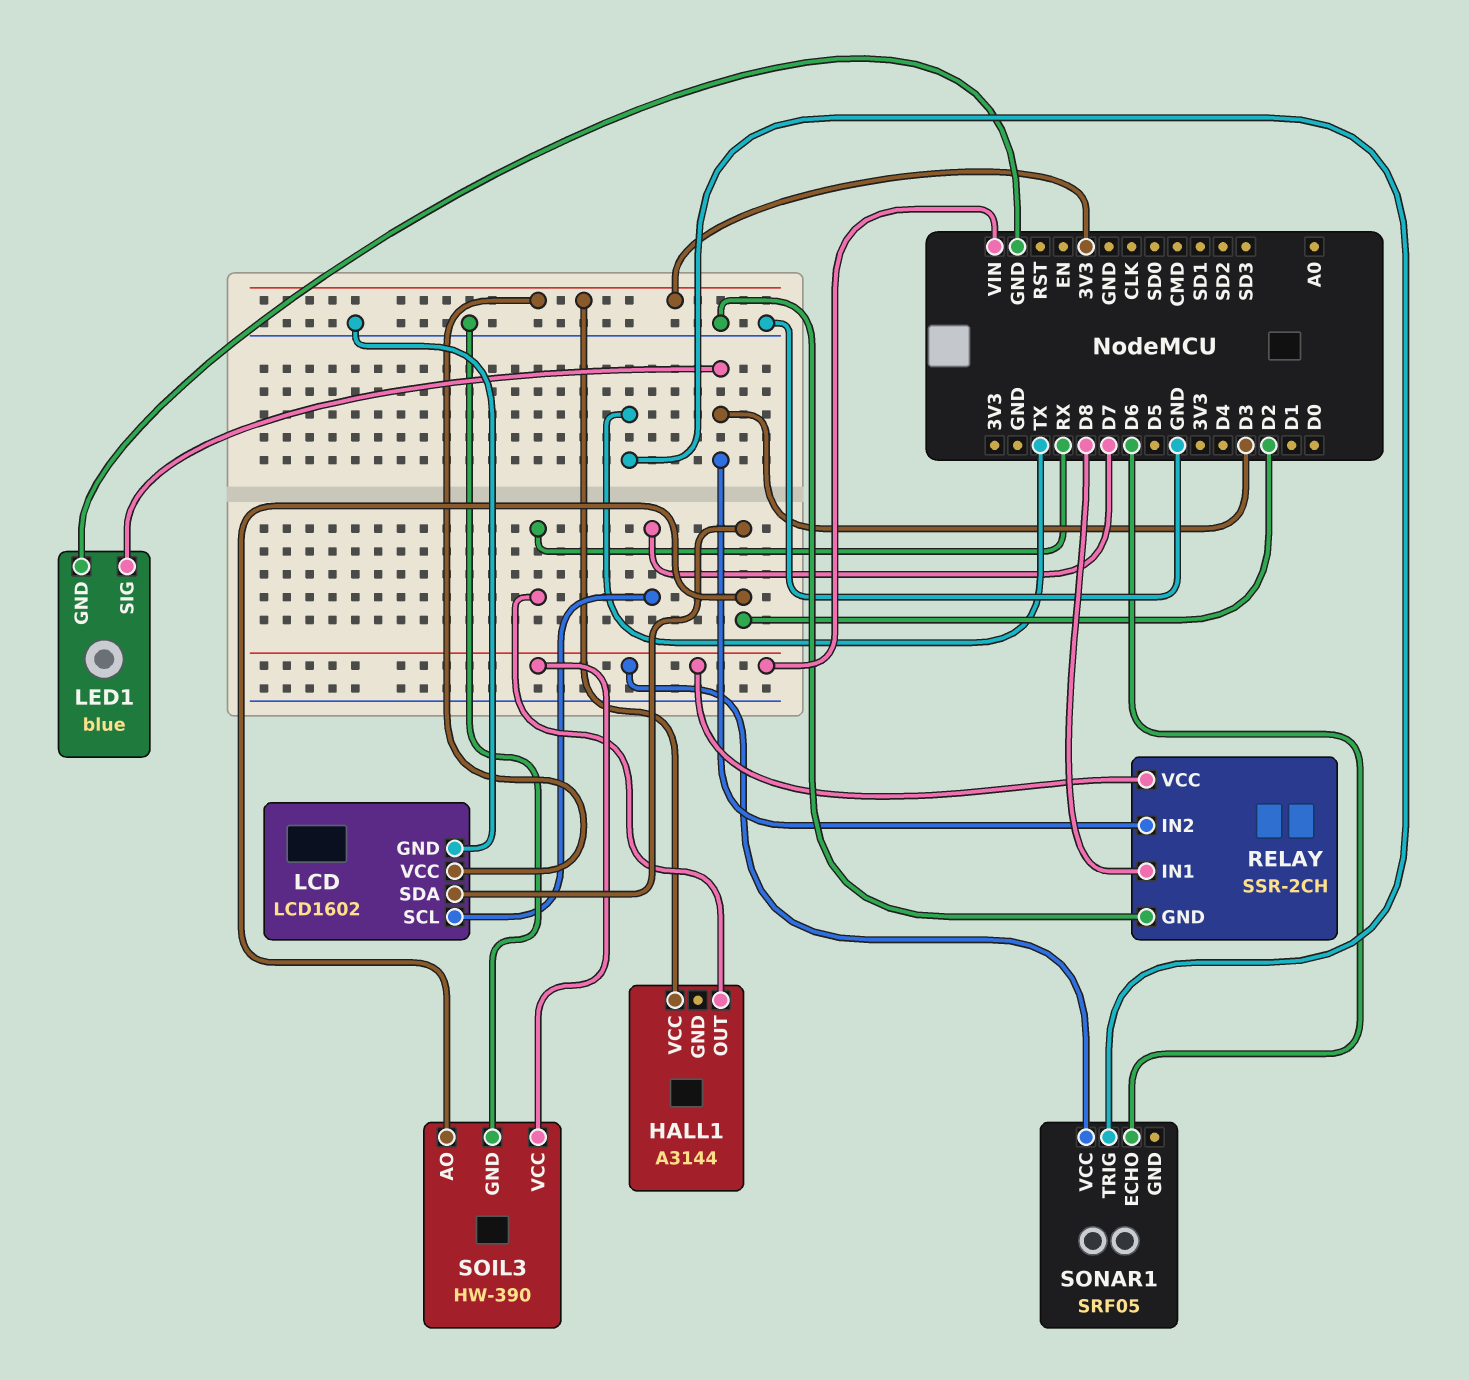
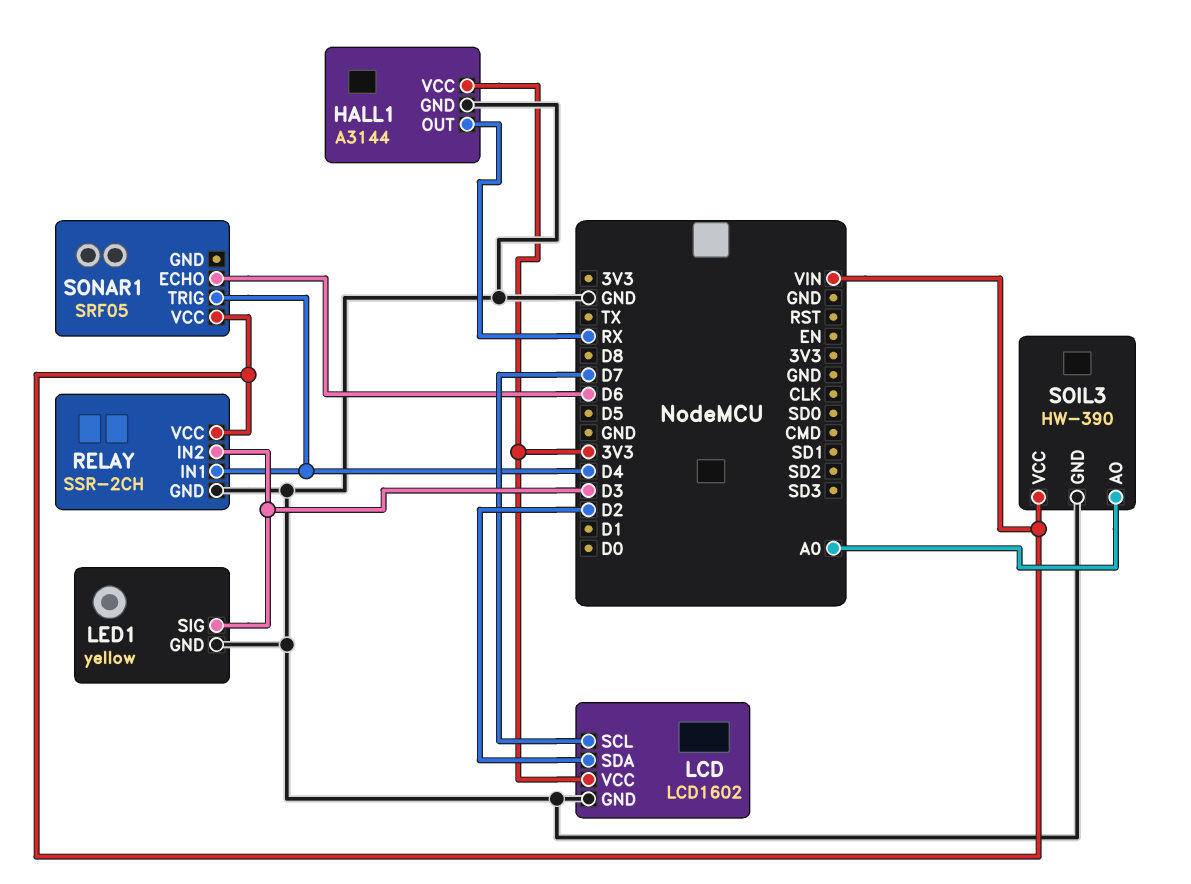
HALL1 pin GND: none -> GND
LED1: blue -> yellow
RELAY pin IN1: D8 -> D4
SOIL3 pin AO: D2 -> A0
SONAR1 pin TRIG: TX -> D4

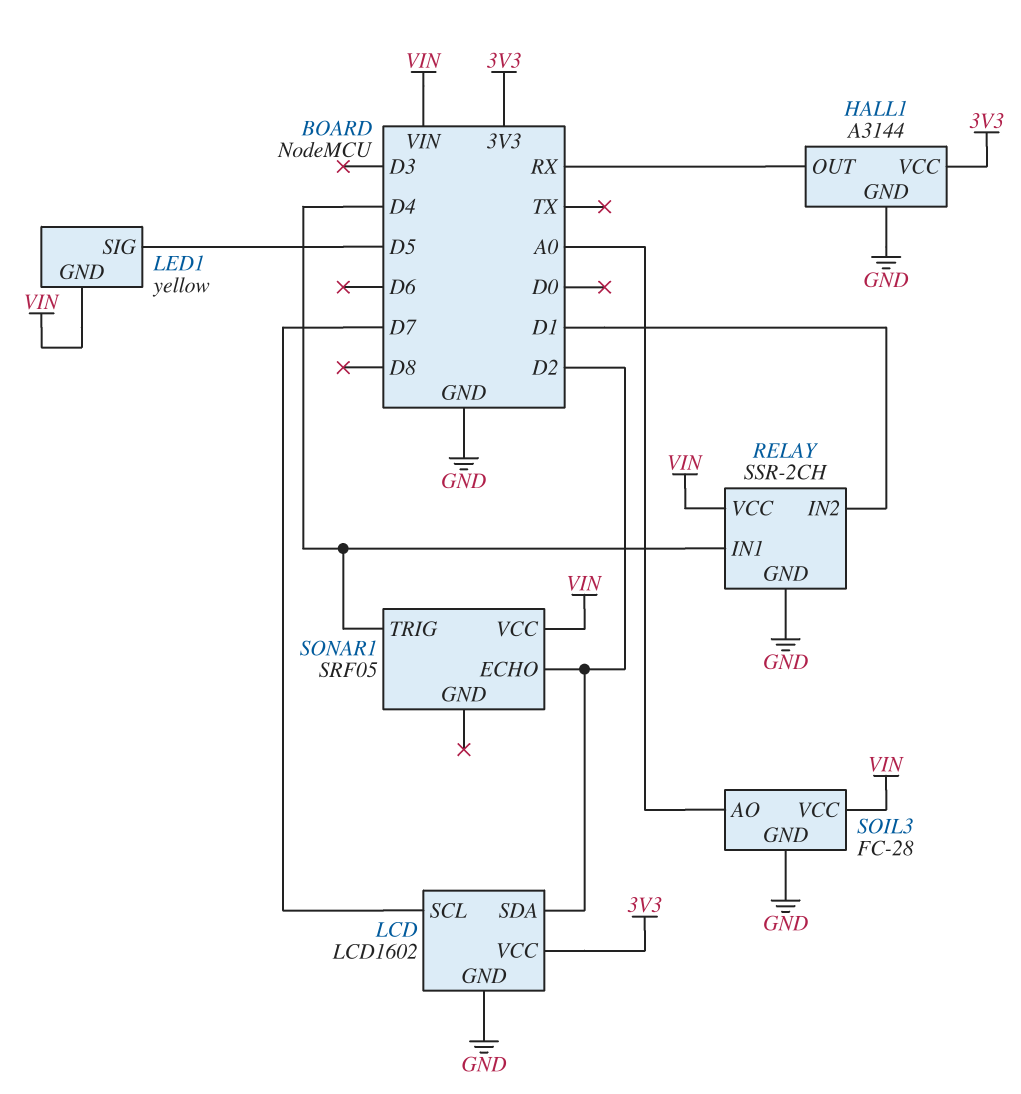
LED1 pin GND: GND -> VIN
LED1 pin SIG: D3 -> D5
RELAY pin IN2: D3 -> D1
SOIL3: HW-390 -> FC-28
SONAR1 pin ECHO: D6 -> D2

